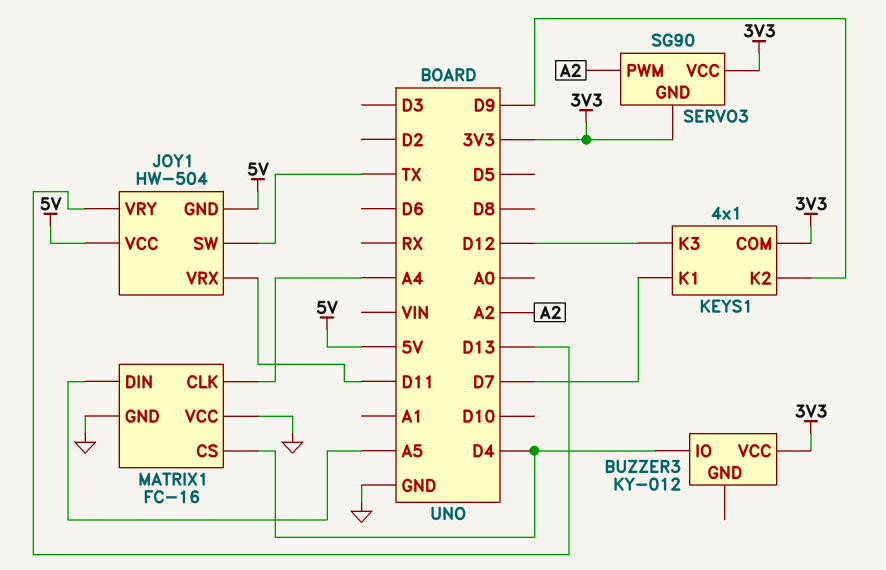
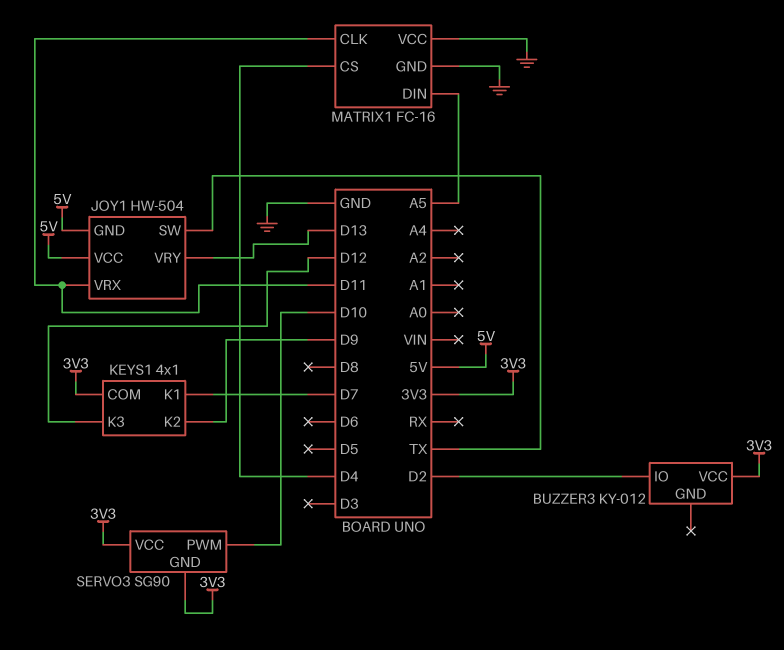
BUZZER3 pin IO: D4 -> D2
MATRIX1 pin CLK: A4 -> D11
SERVO3 pin PWM: A2 -> D10

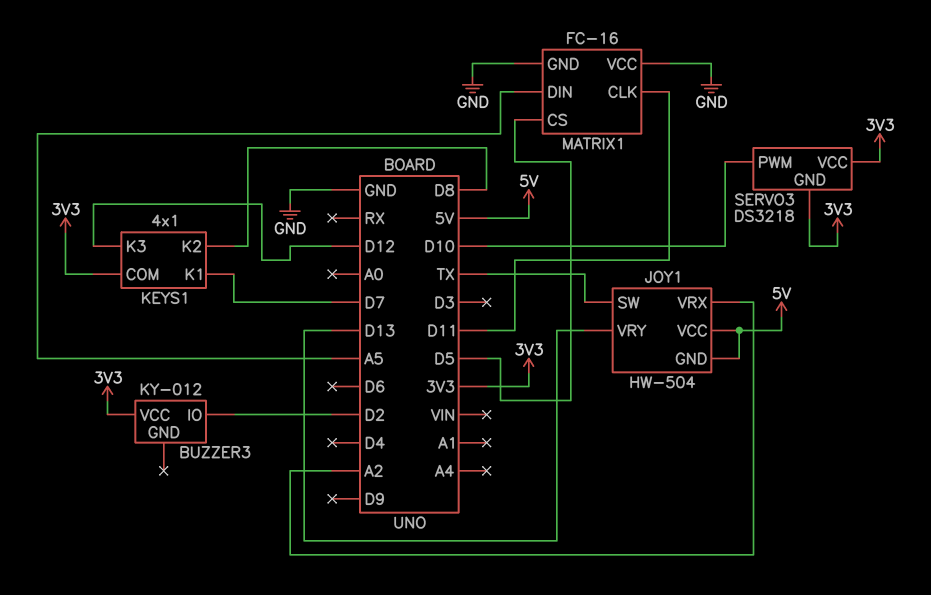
JOY1 pin VRX: D11 -> A2
KEYS1 pin K2: D9 -> D8
MATRIX1 pin CS: D4 -> D5
SERVO3: SG90 -> DS3218

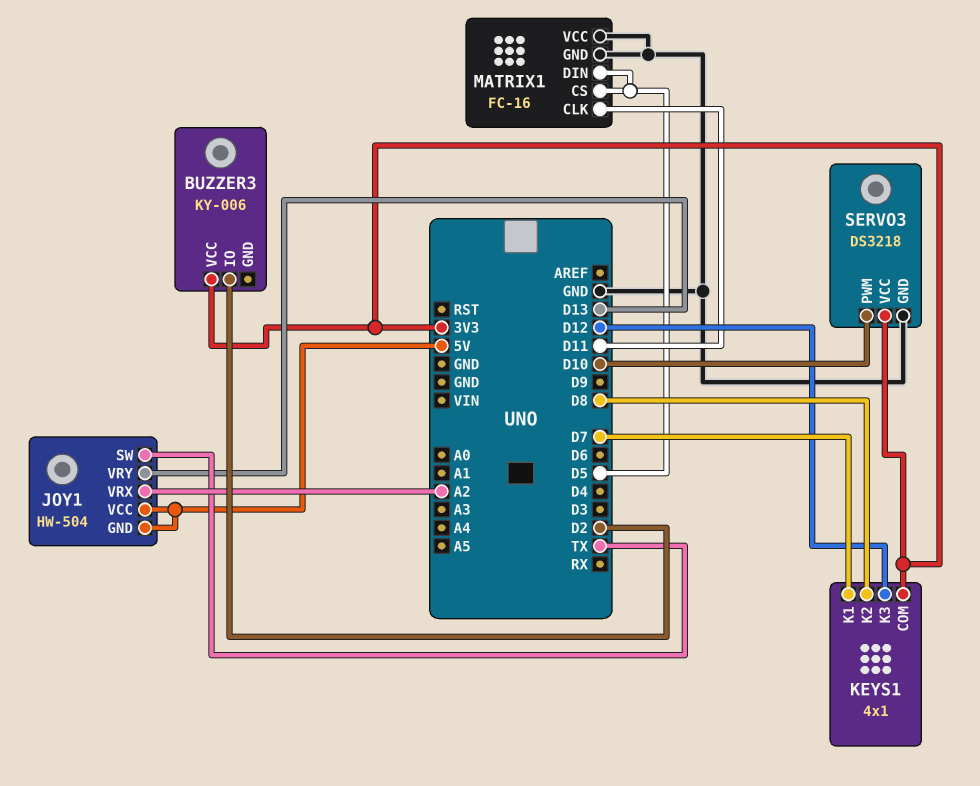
BUZZER3: KY-012 -> KY-006
MATRIX1 pin DIN: A5 -> D5
SERVO3 pin GND: 3V3 -> GND

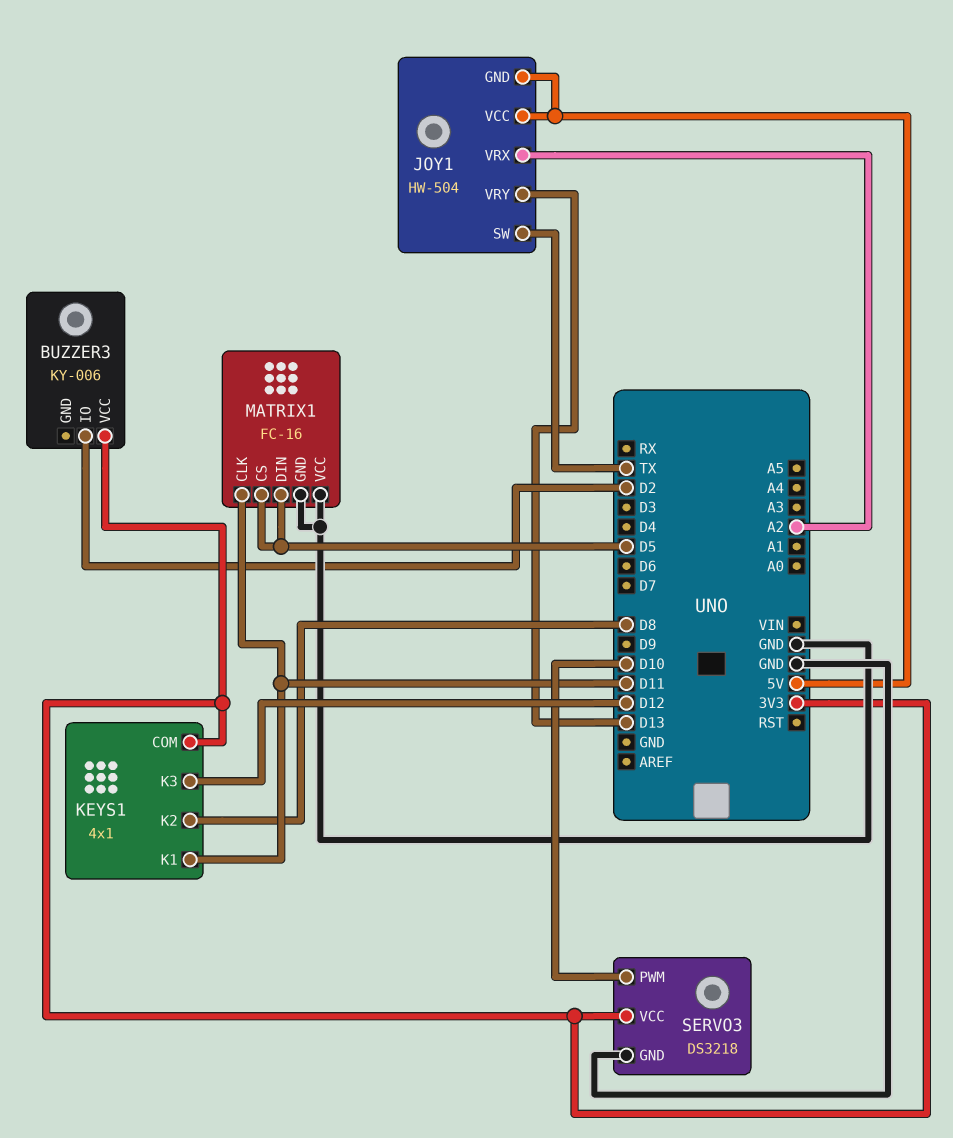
KEYS1 pin K1: D7 -> D11

